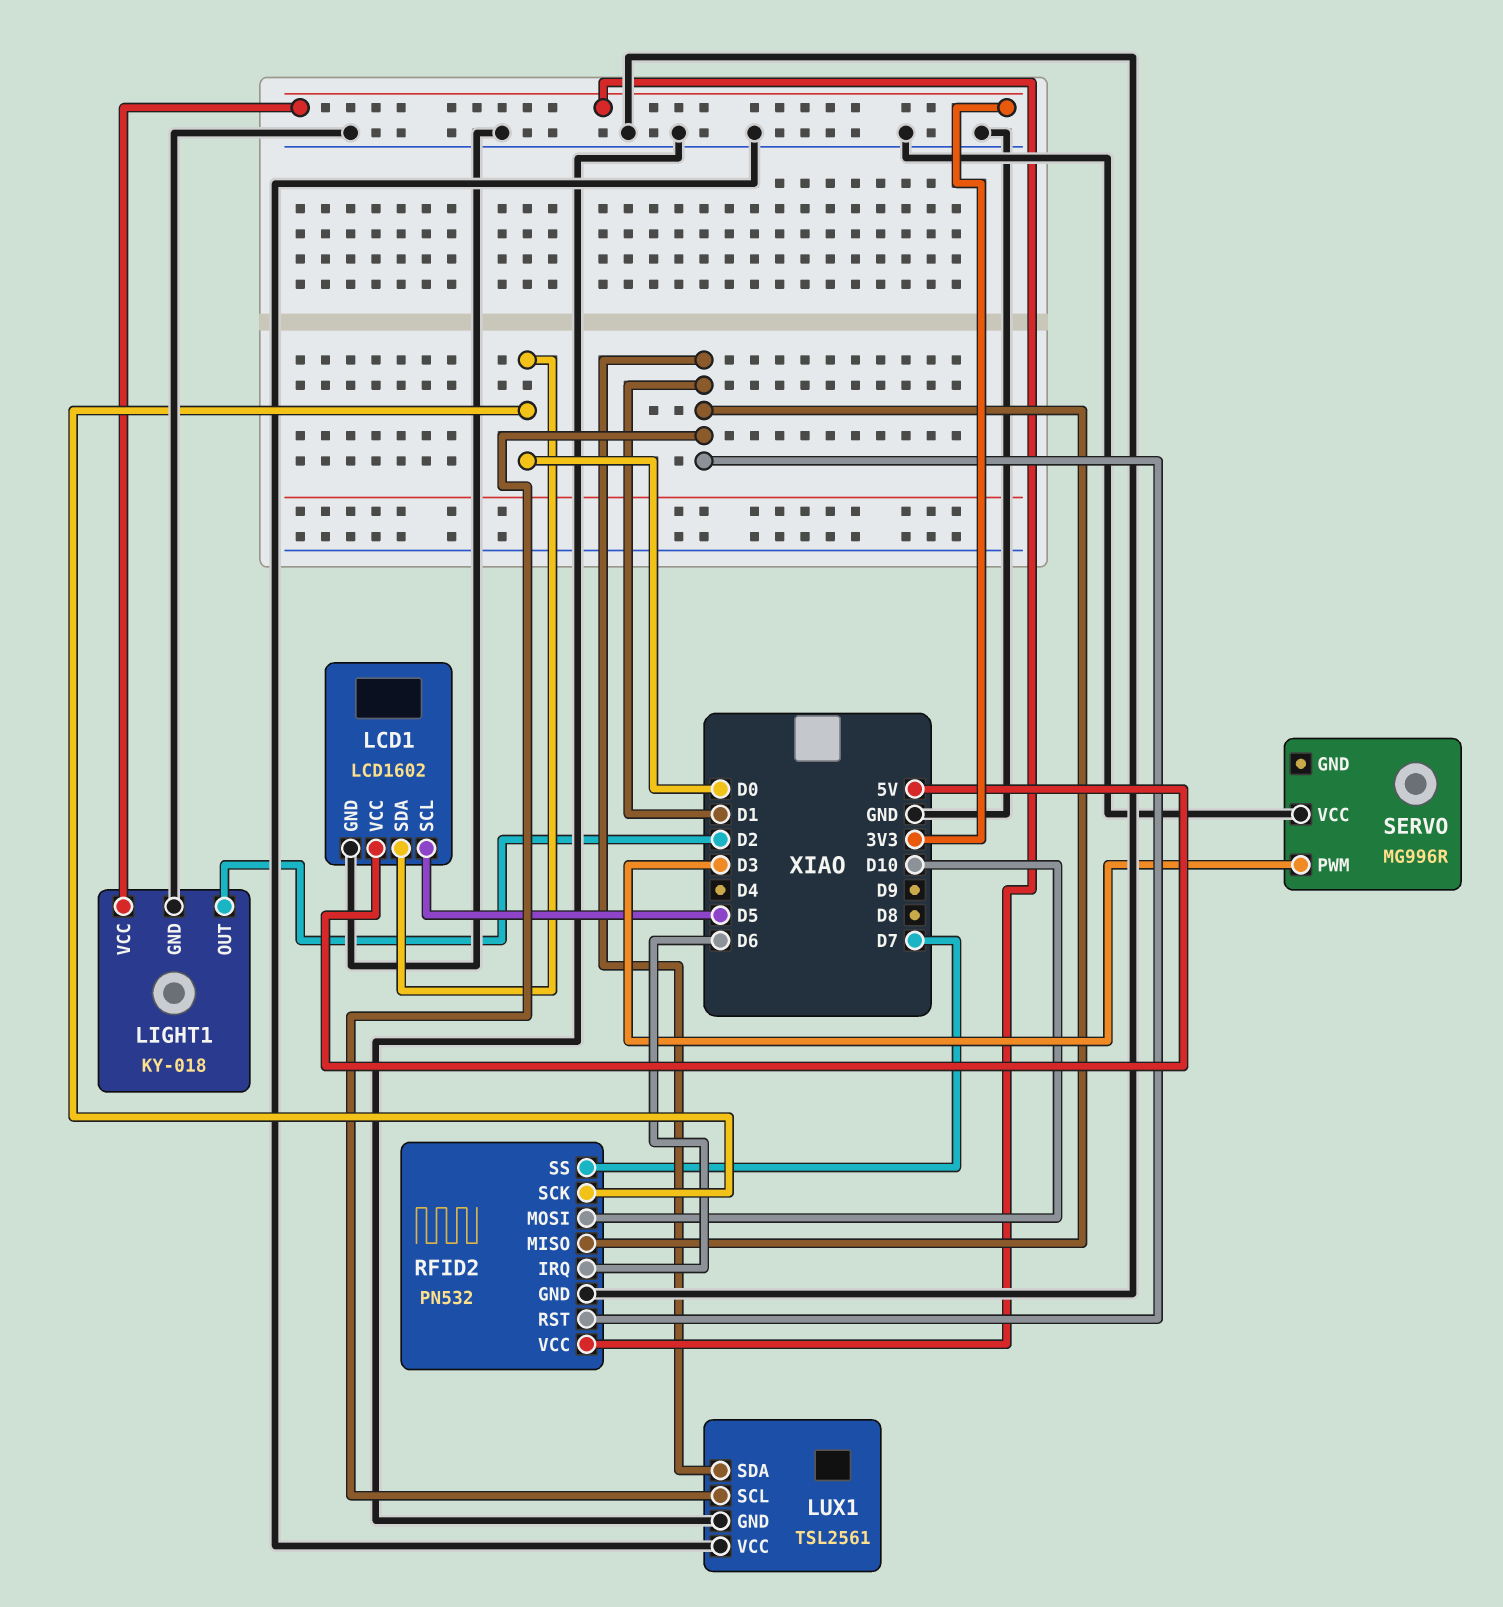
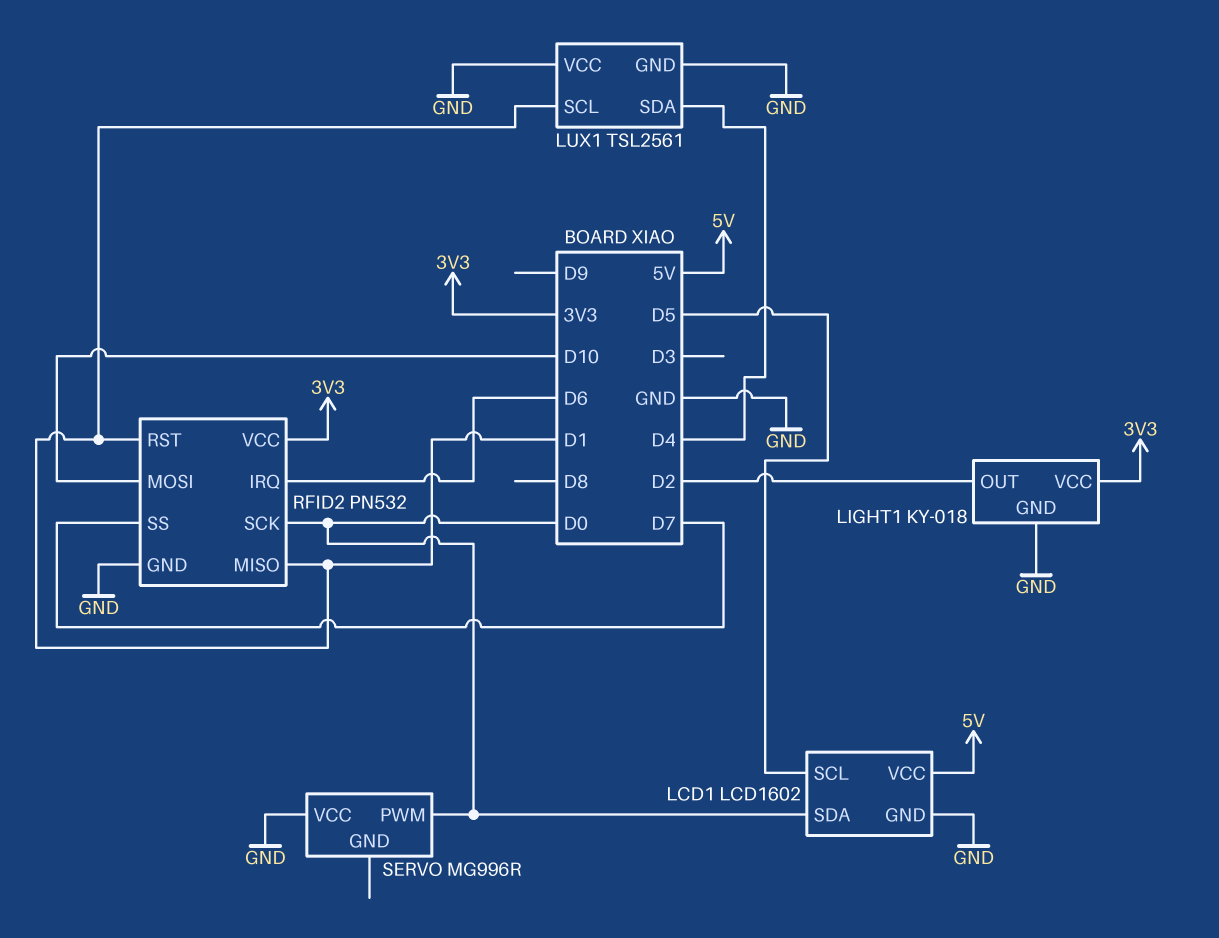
LUX1 pin SDA: D1 -> D4
SERVO pin PWM: D3 -> D0

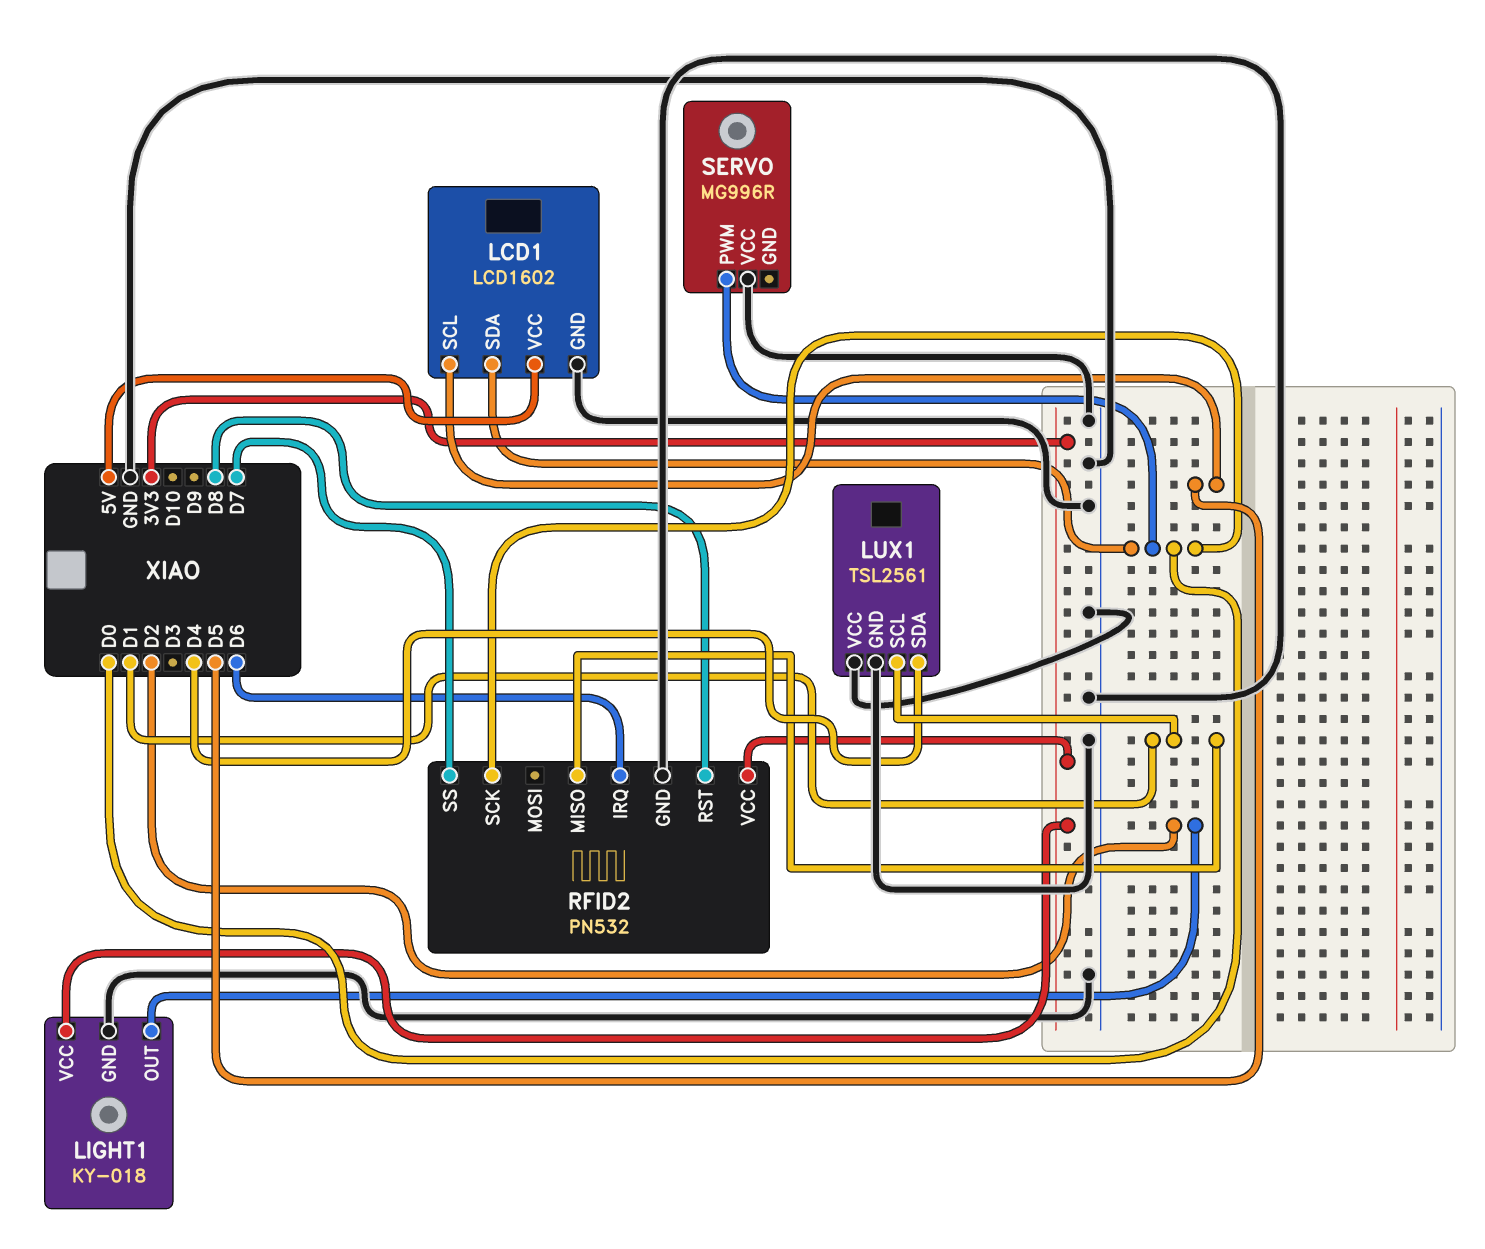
RFID2 pin MOSI: D10 -> none
RFID2 pin RST: D1 -> D8

